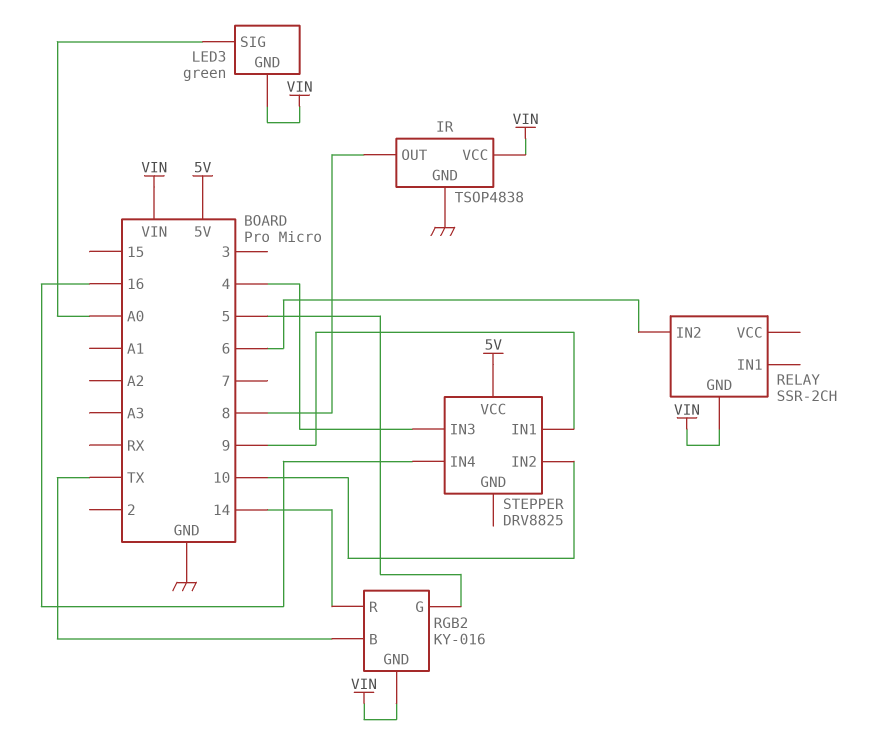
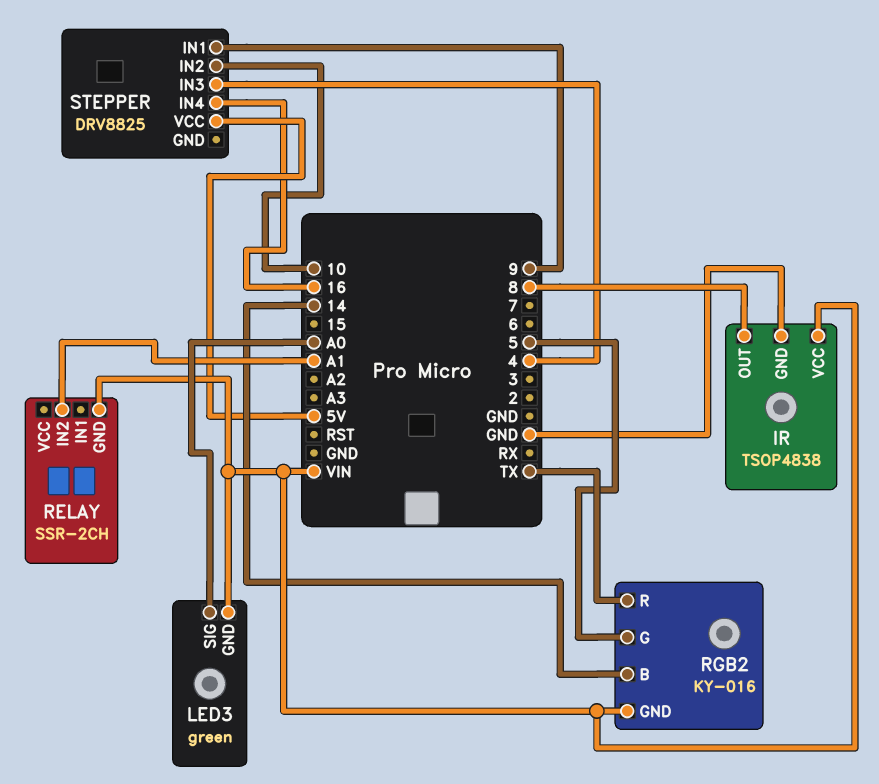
RELAY pin IN2: 6 -> A1
RGB2 pin B: TX -> 14
RGB2 pin R: 14 -> TX

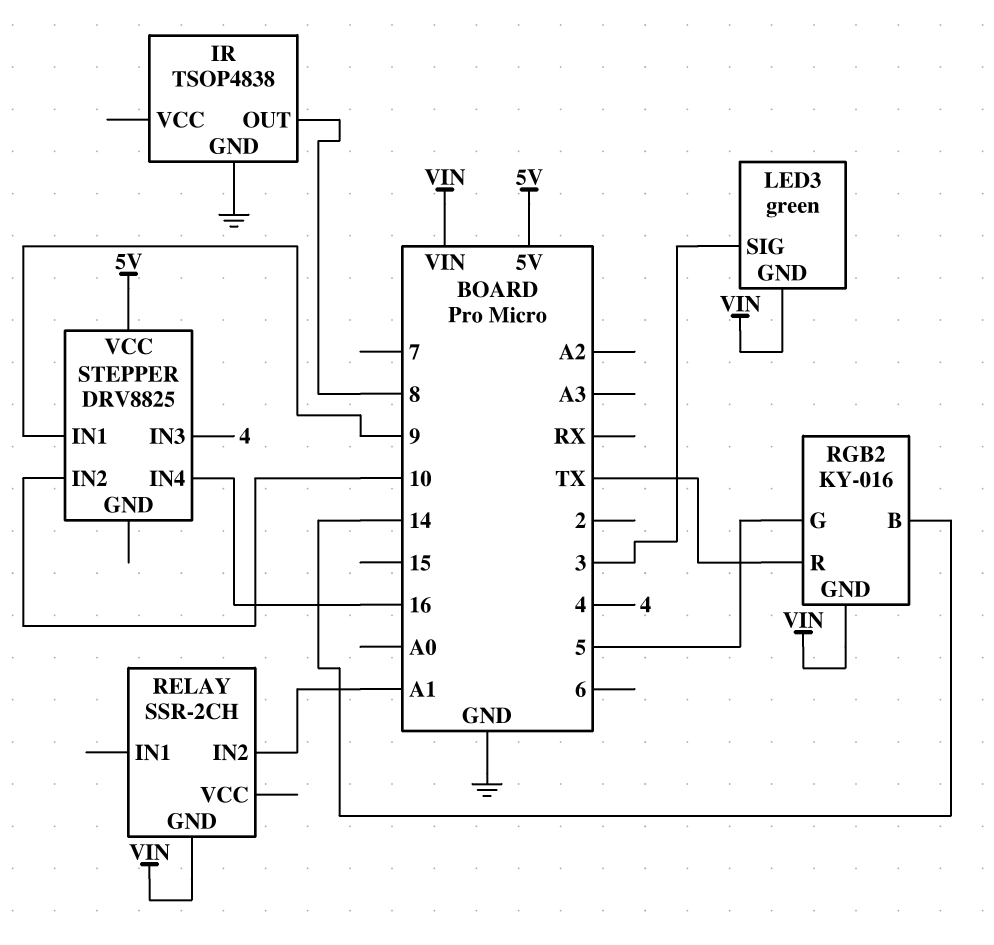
IR pin VCC: VIN -> none
LED3 pin SIG: A0 -> 3

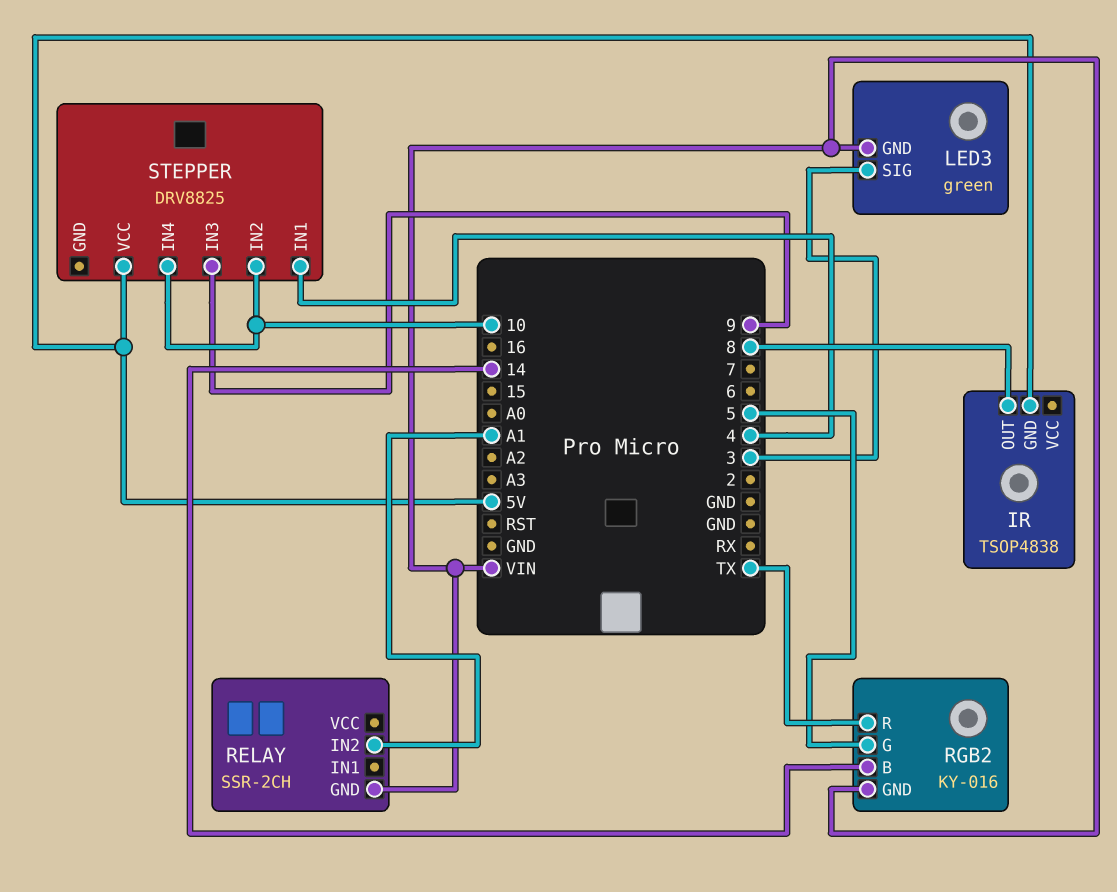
IR pin GND: GND -> 5V
STEPPER pin IN1: 9 -> 4
STEPPER pin IN3: 4 -> 9
STEPPER pin IN4: 16 -> 10

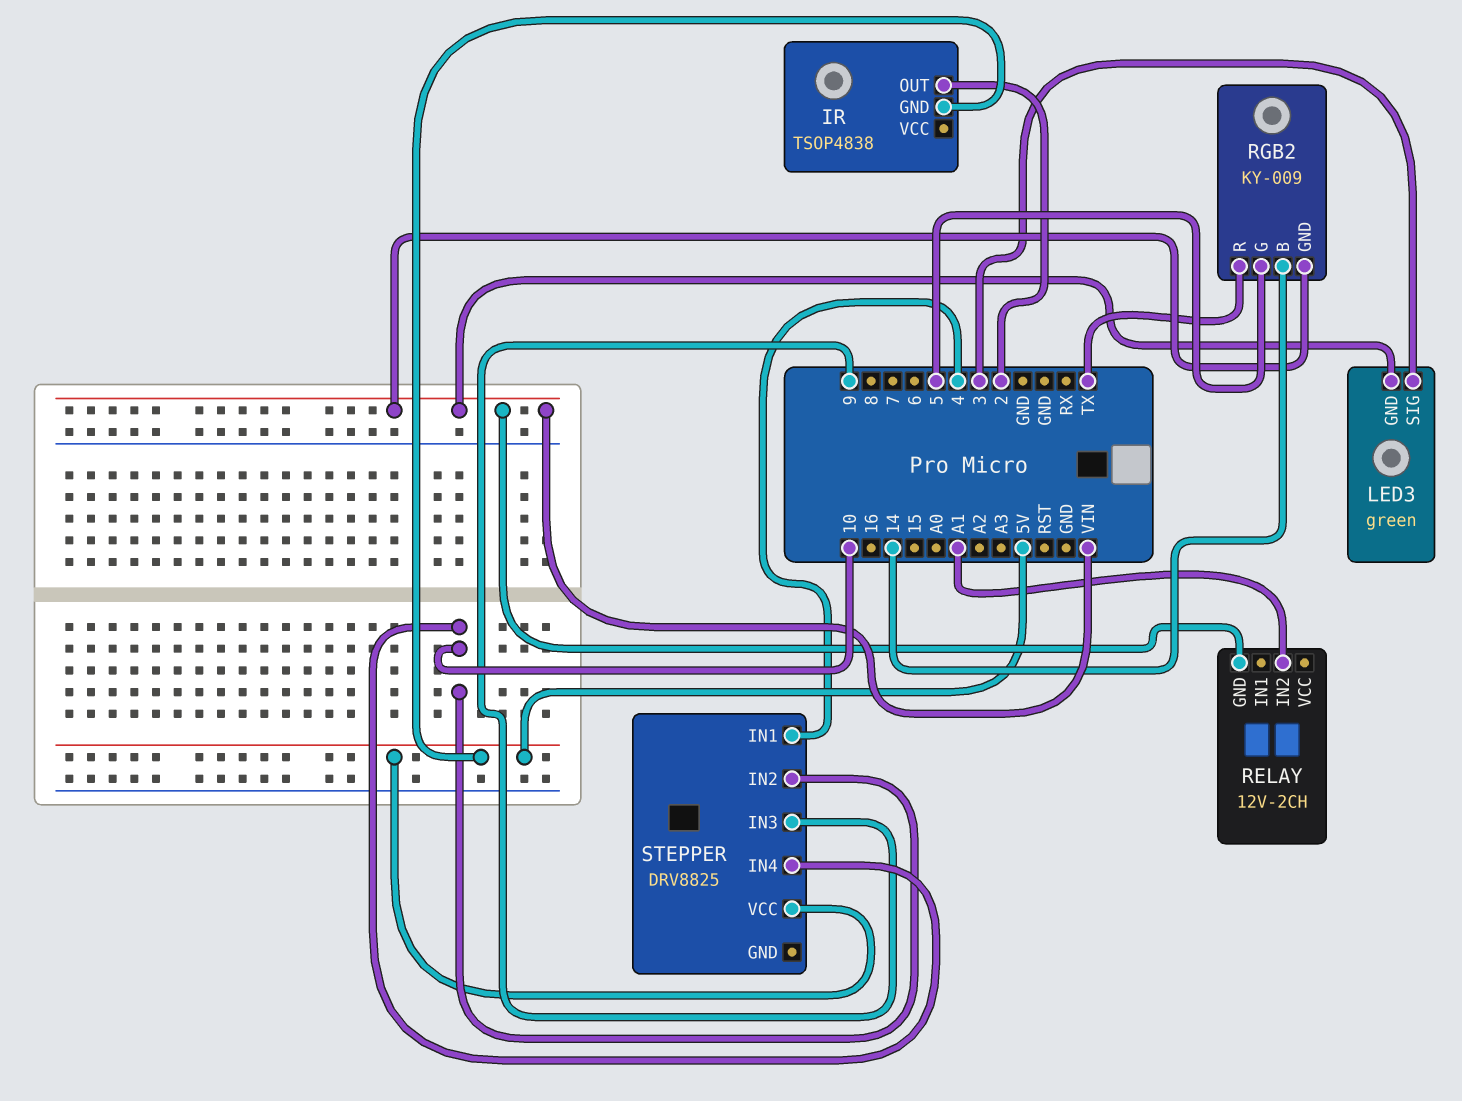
IR pin OUT: 8 -> 2
RELAY: SSR-2CH -> 12V-2CH
RGB2: KY-016 -> KY-009

